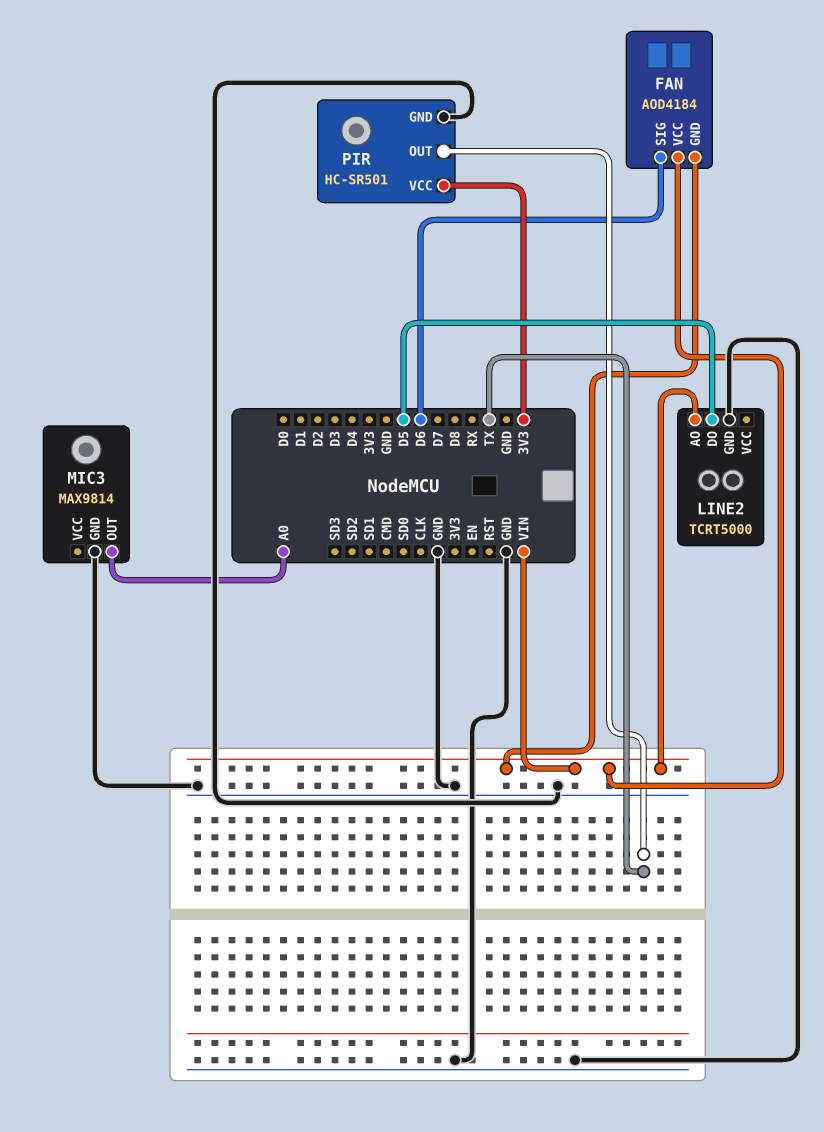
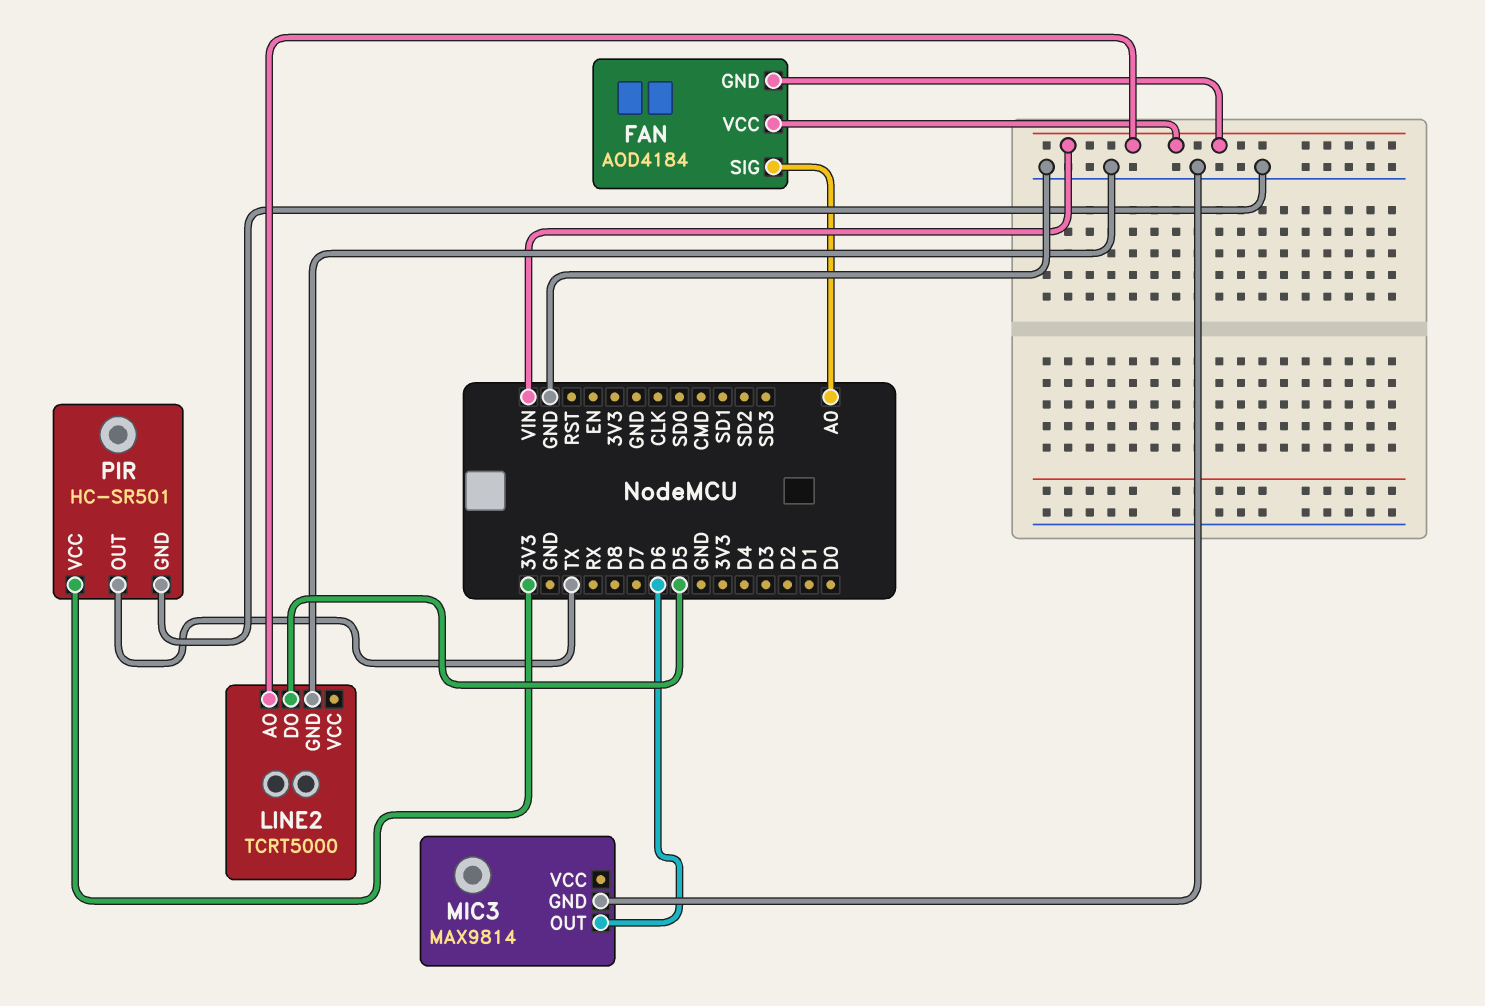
FAN pin SIG: D6 -> A0
MIC3 pin OUT: A0 -> D6

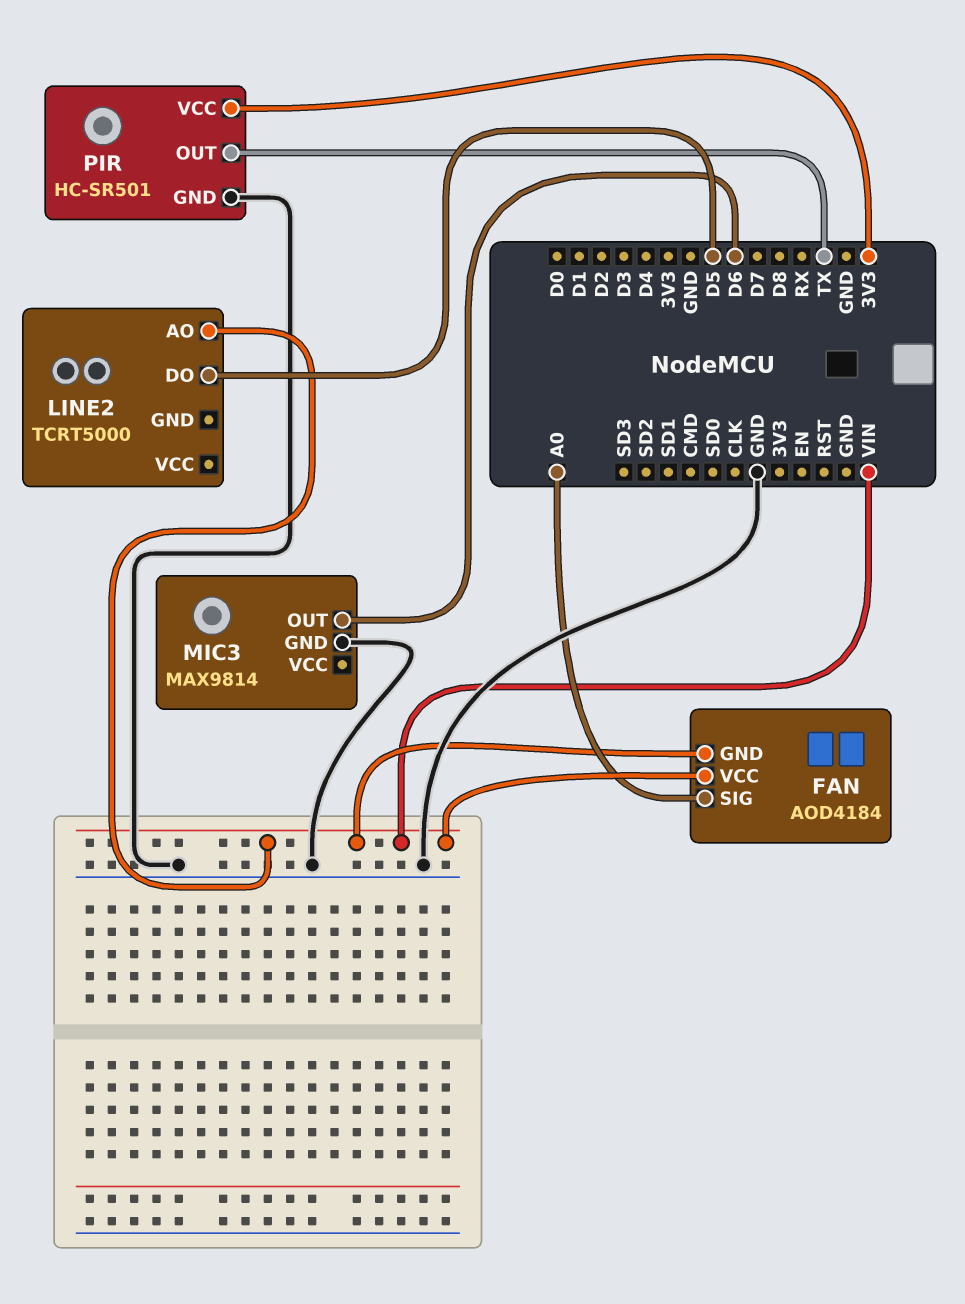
LINE2 pin GND: GND -> none

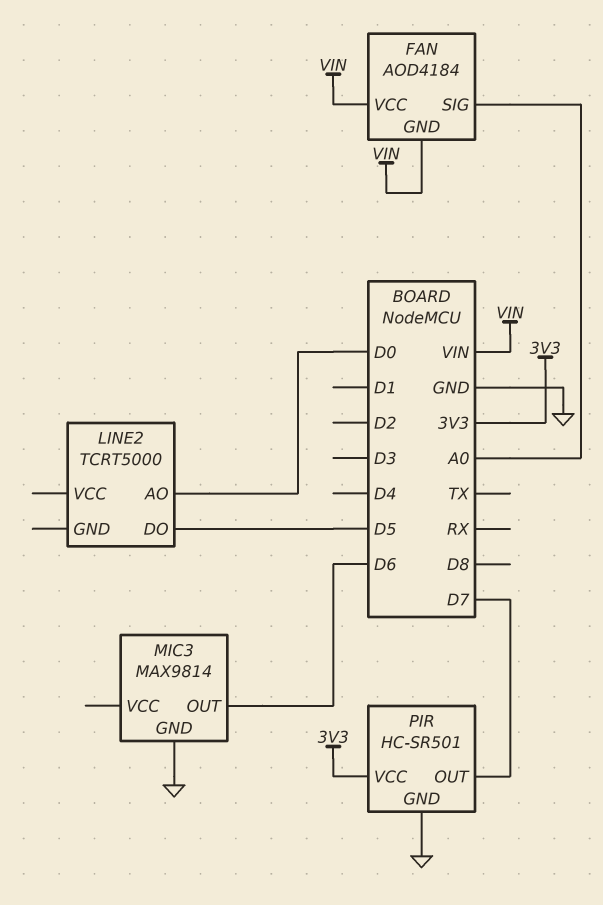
LINE2 pin AO: VIN -> D0
PIR pin OUT: TX -> D7

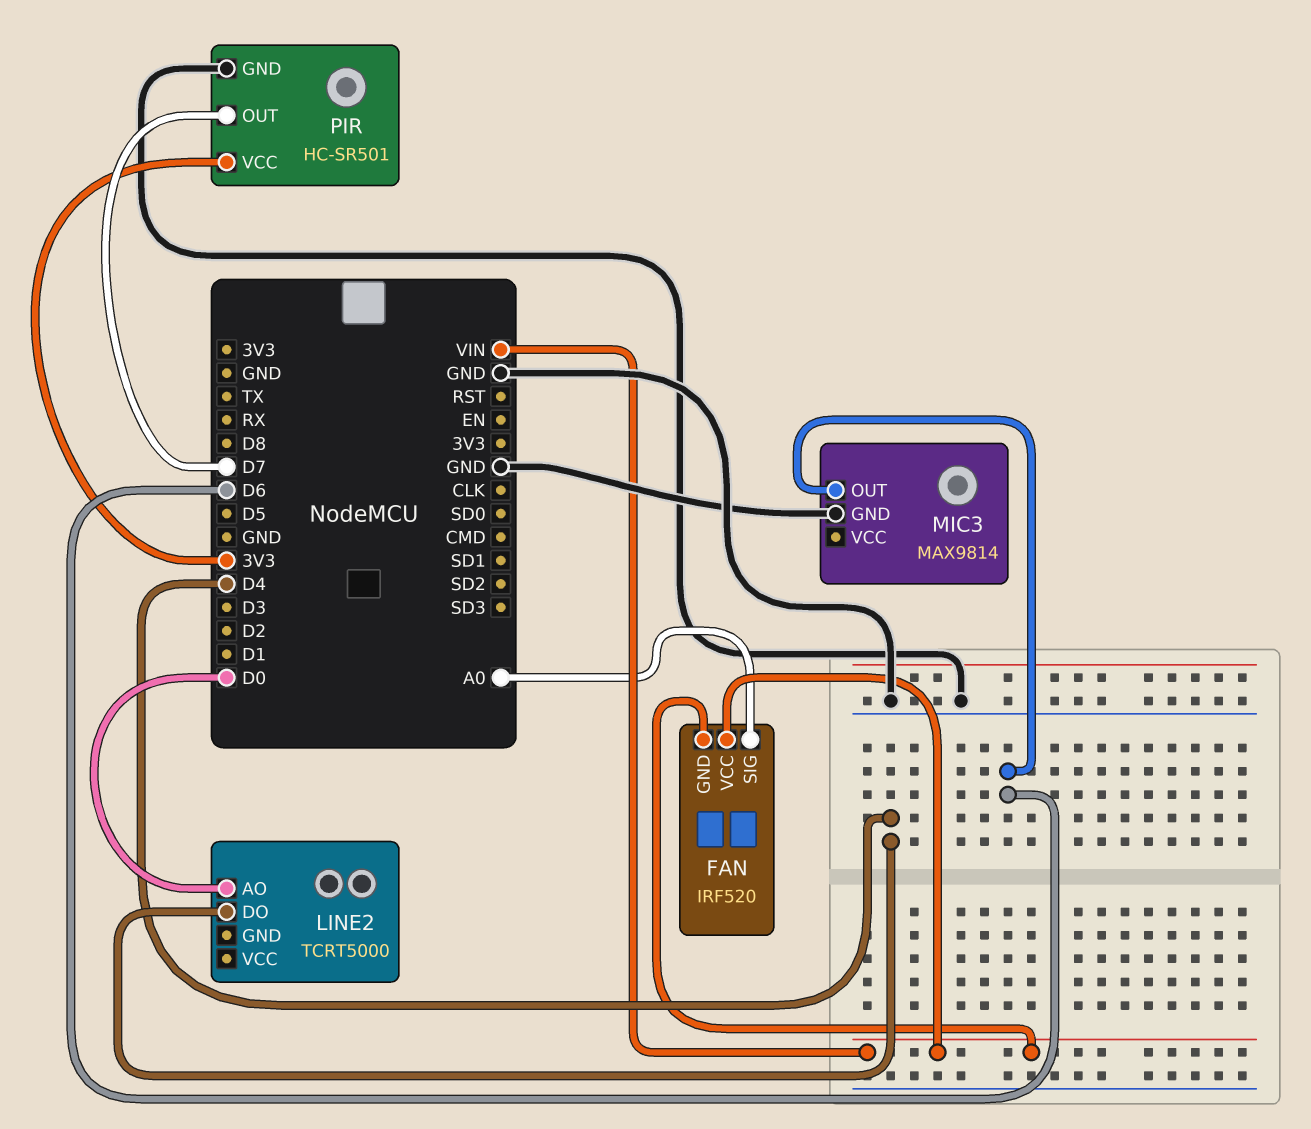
FAN: AOD4184 -> IRF520
LINE2 pin DO: D5 -> D4

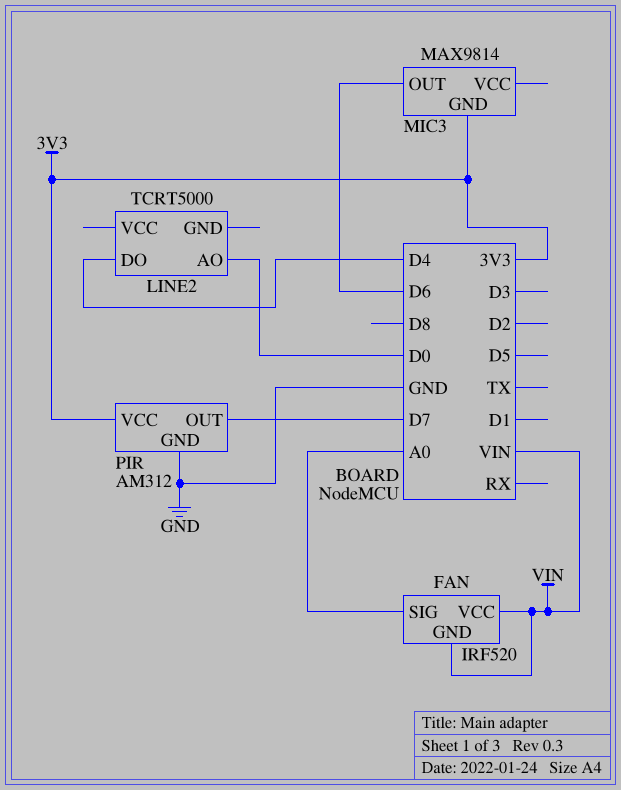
MIC3 pin GND: GND -> 3V3
PIR: HC-SR501 -> AM312

